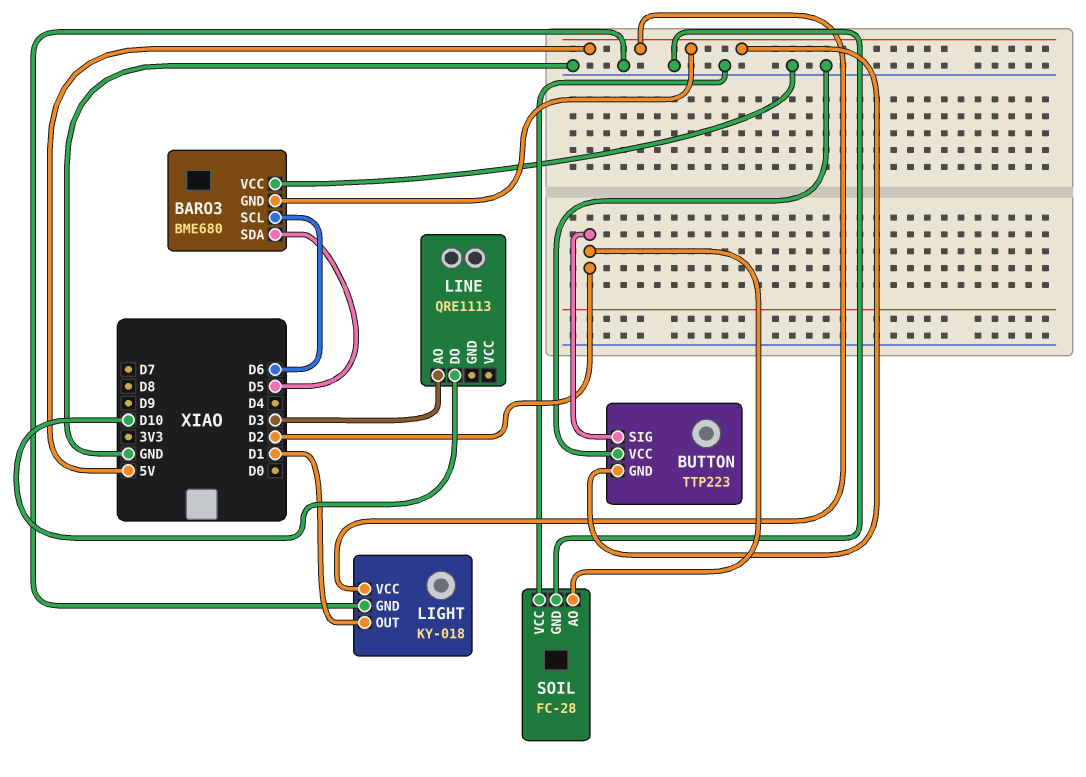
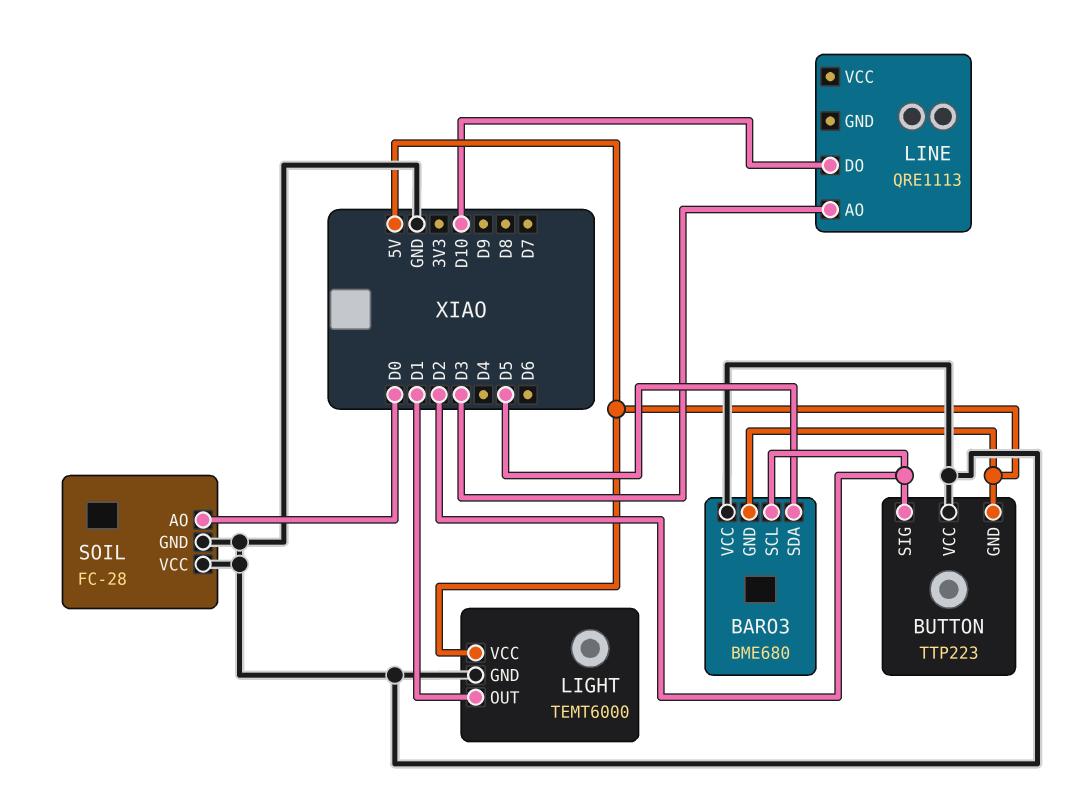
BARO3 pin SCL: D6 -> D2
LIGHT: KY-018 -> TEMT6000
SOIL pin AO: D2 -> D0

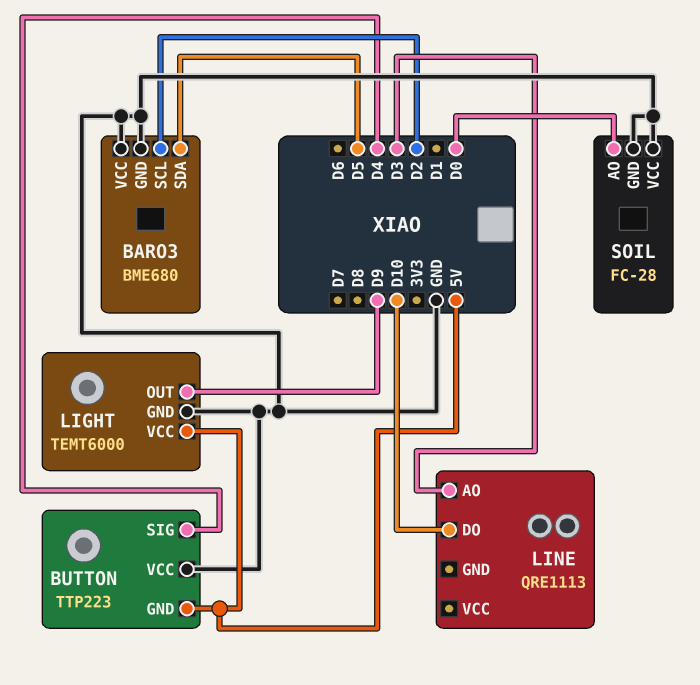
BARO3 pin GND: 5V -> GND
BUTTON pin SIG: D2 -> D4
LIGHT pin OUT: D1 -> D9

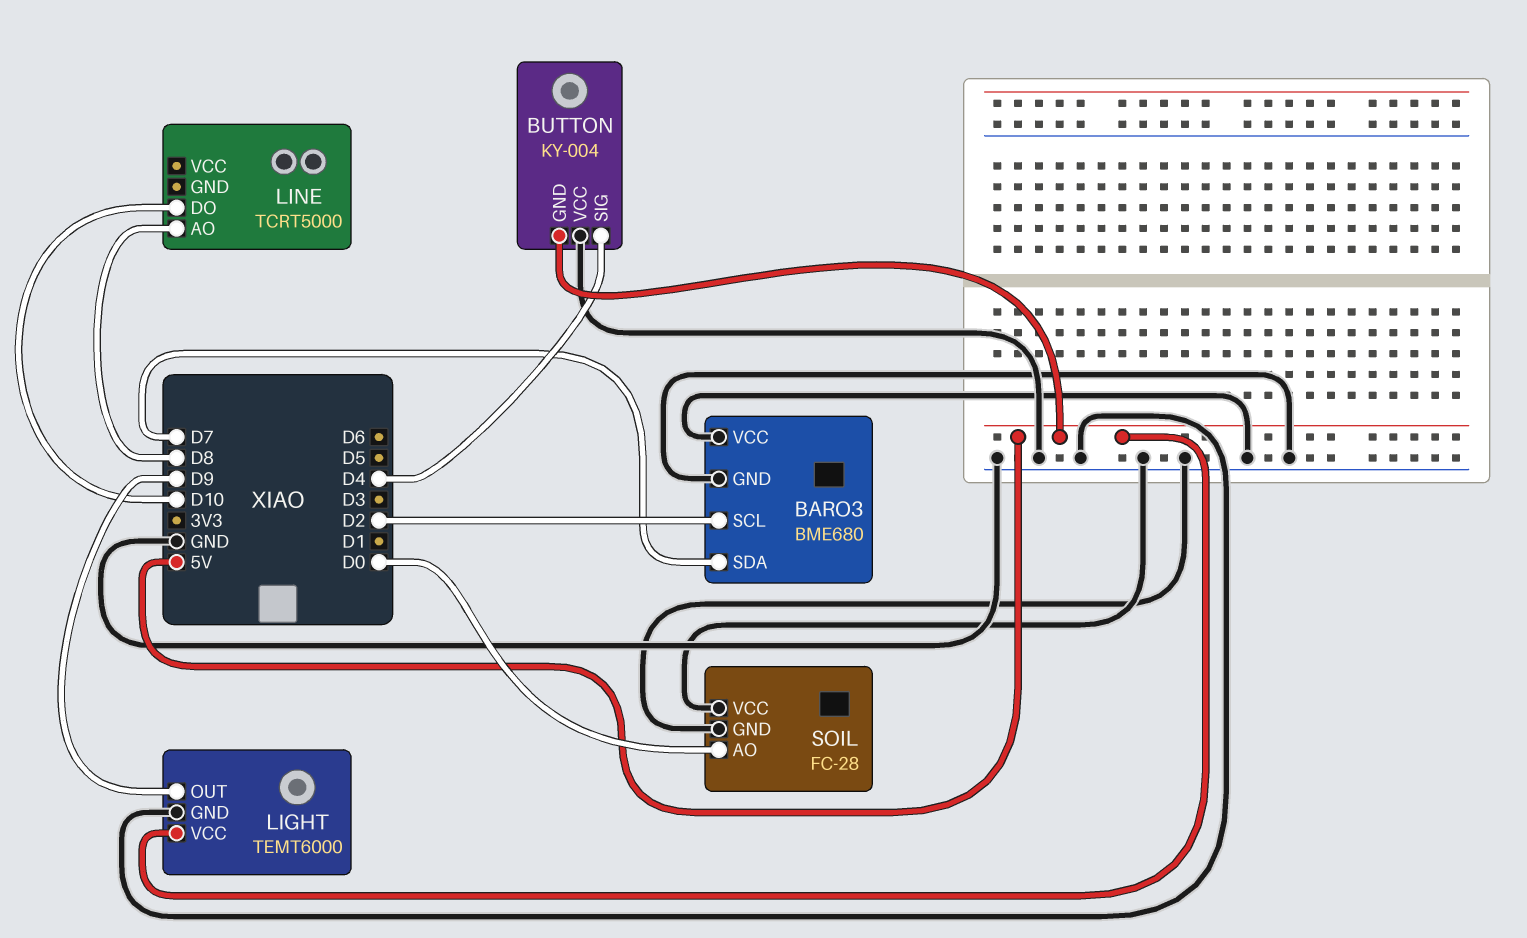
BARO3 pin SDA: D5 -> D7
BUTTON: TTP223 -> KY-004
LINE: QRE1113 -> TCRT5000
LINE pin AO: D3 -> D8

